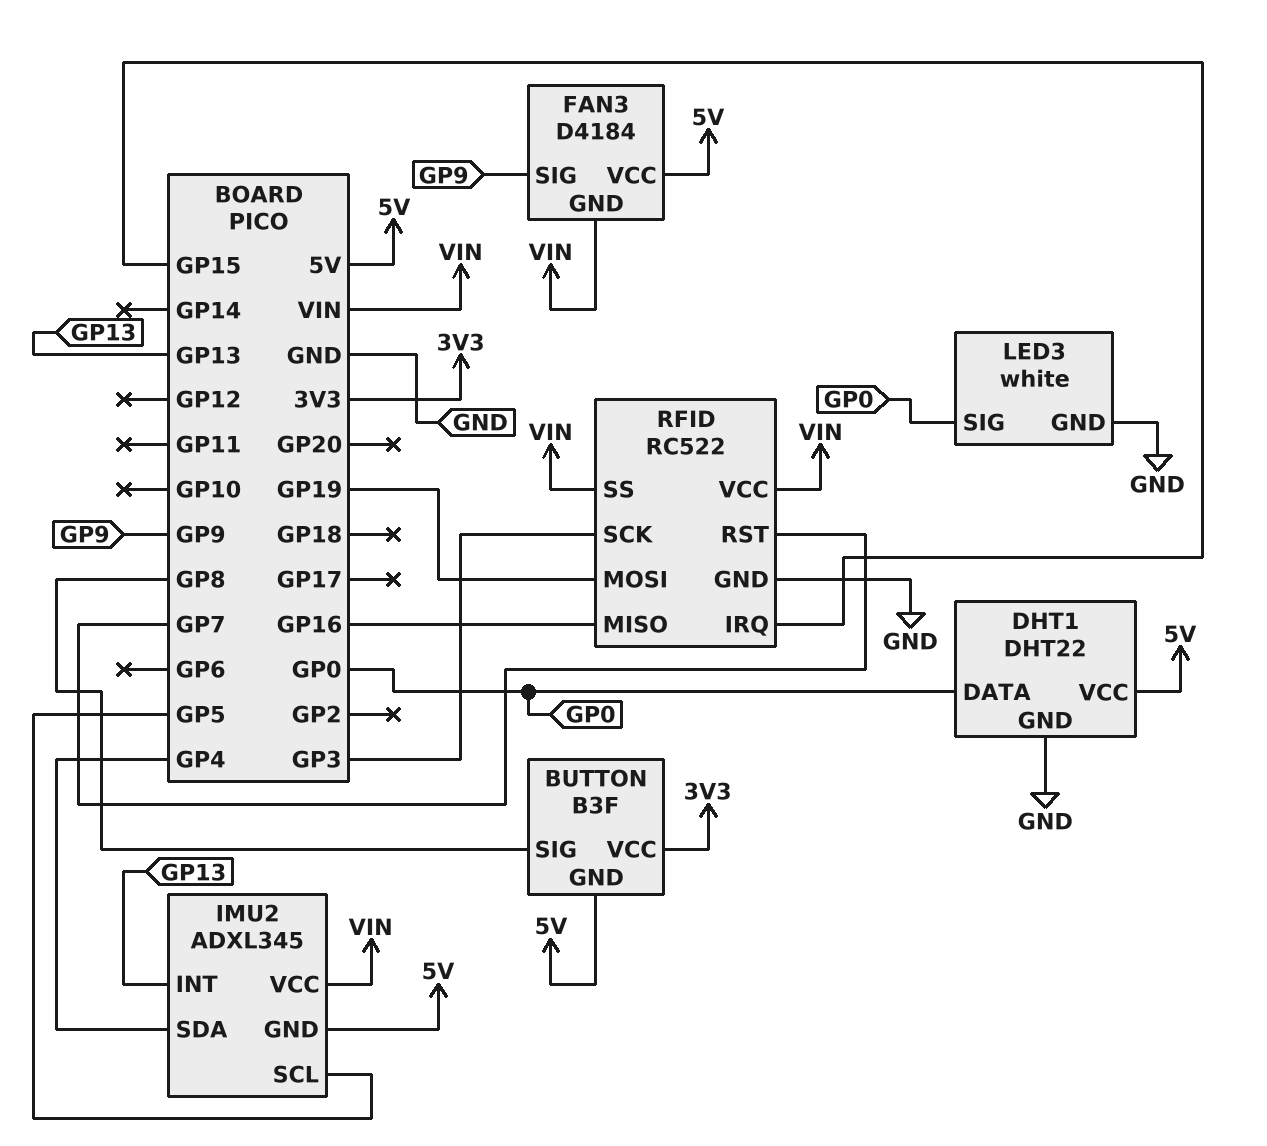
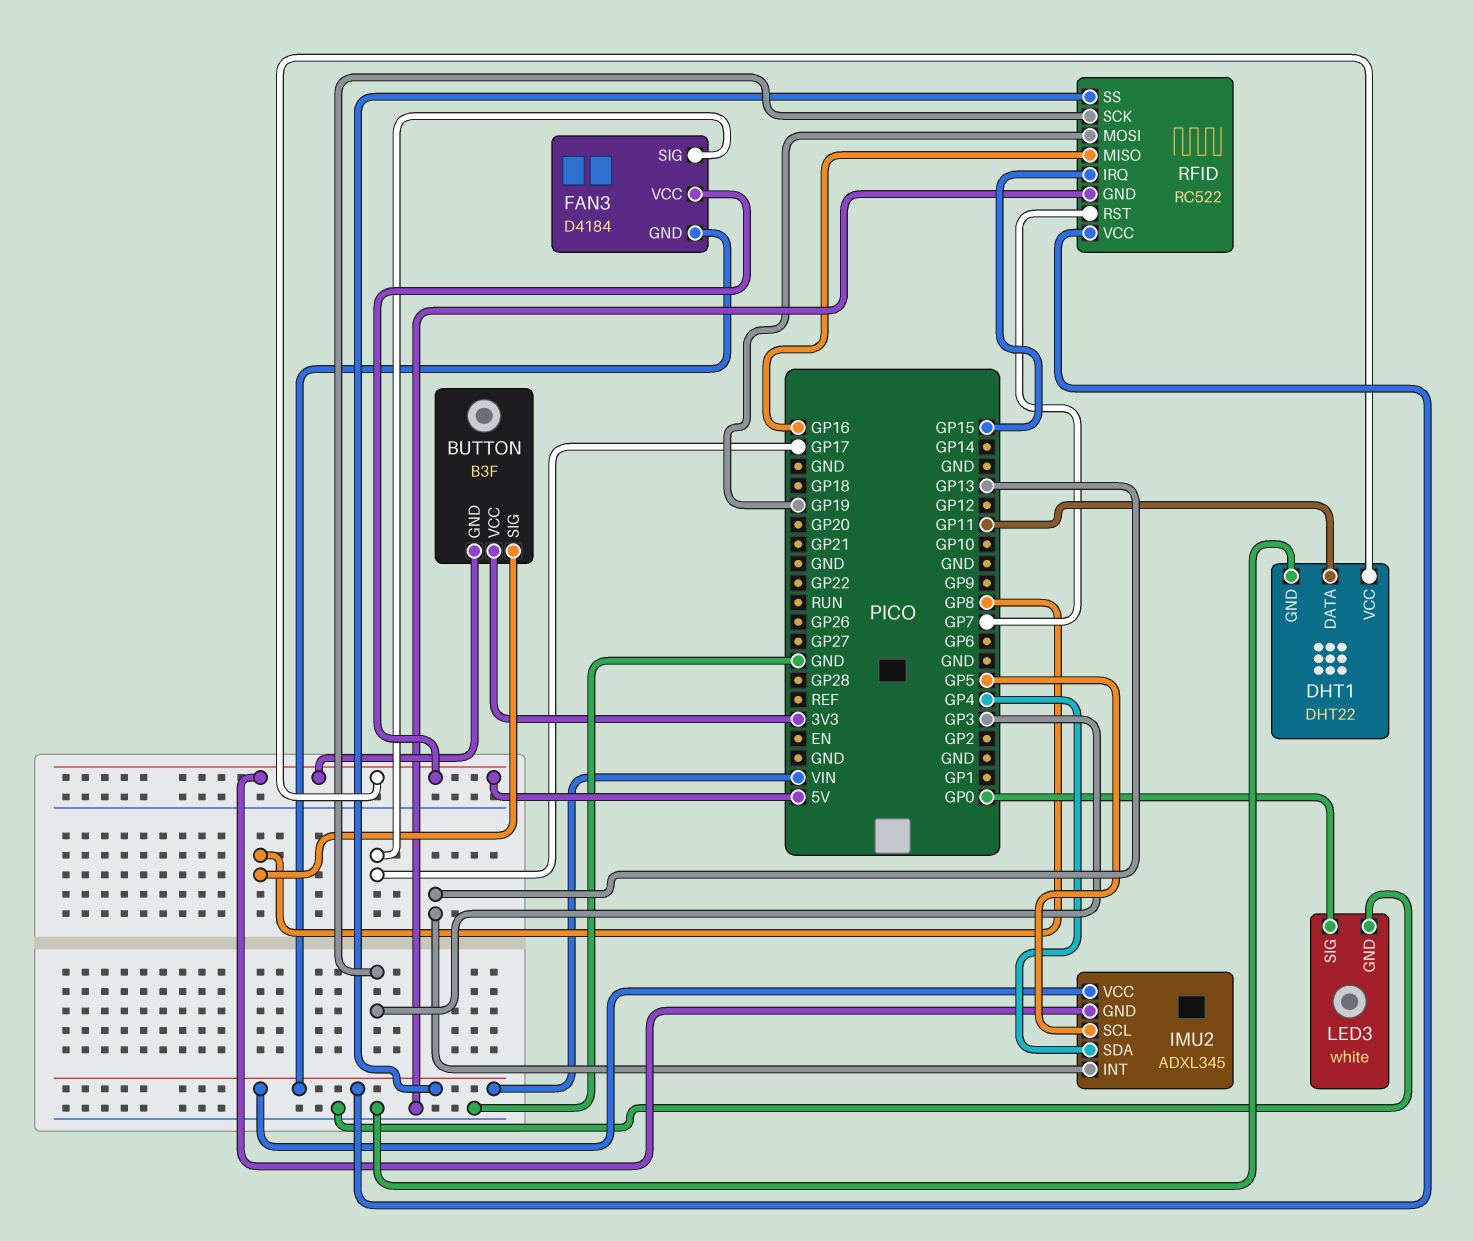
DHT1 pin DATA: GP0 -> GP11
FAN3 pin SIG: GP9 -> GP17

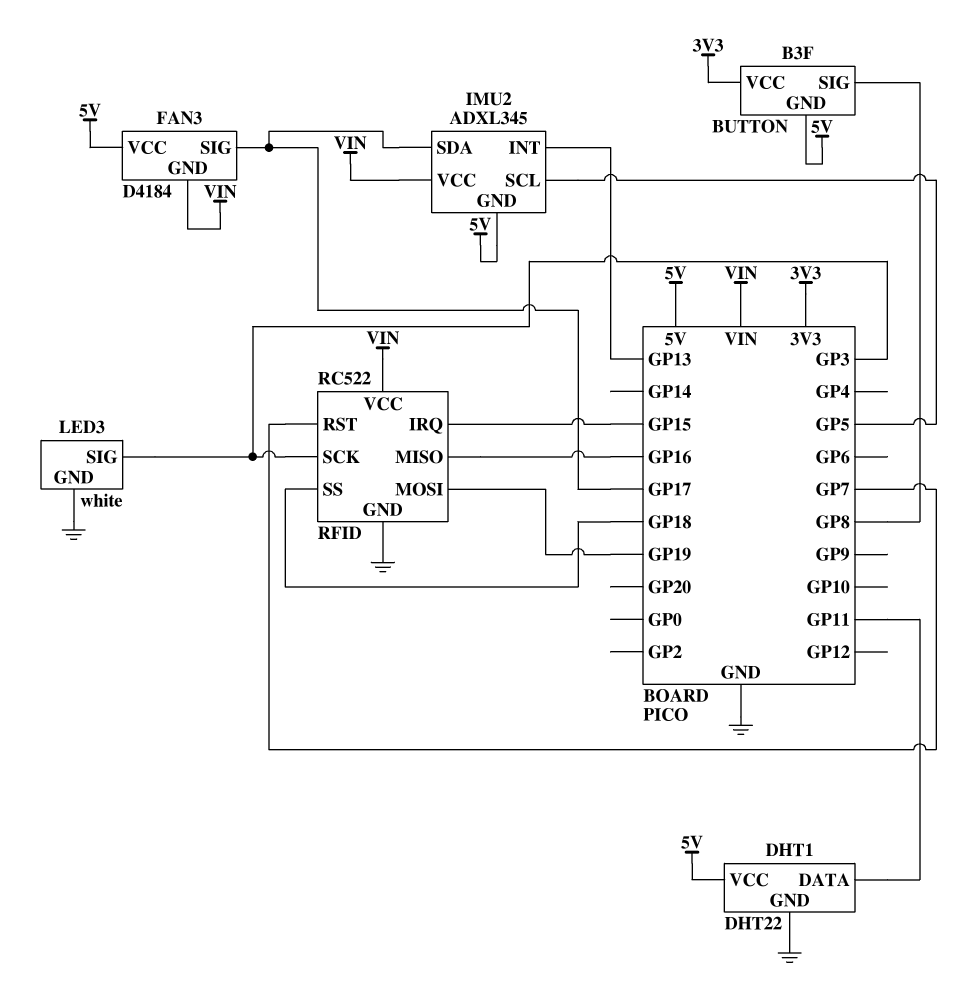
IMU2 pin SDA: GP4 -> GP17
LED3 pin SIG: GP0 -> GP3
RFID pin SS: VIN -> GP18

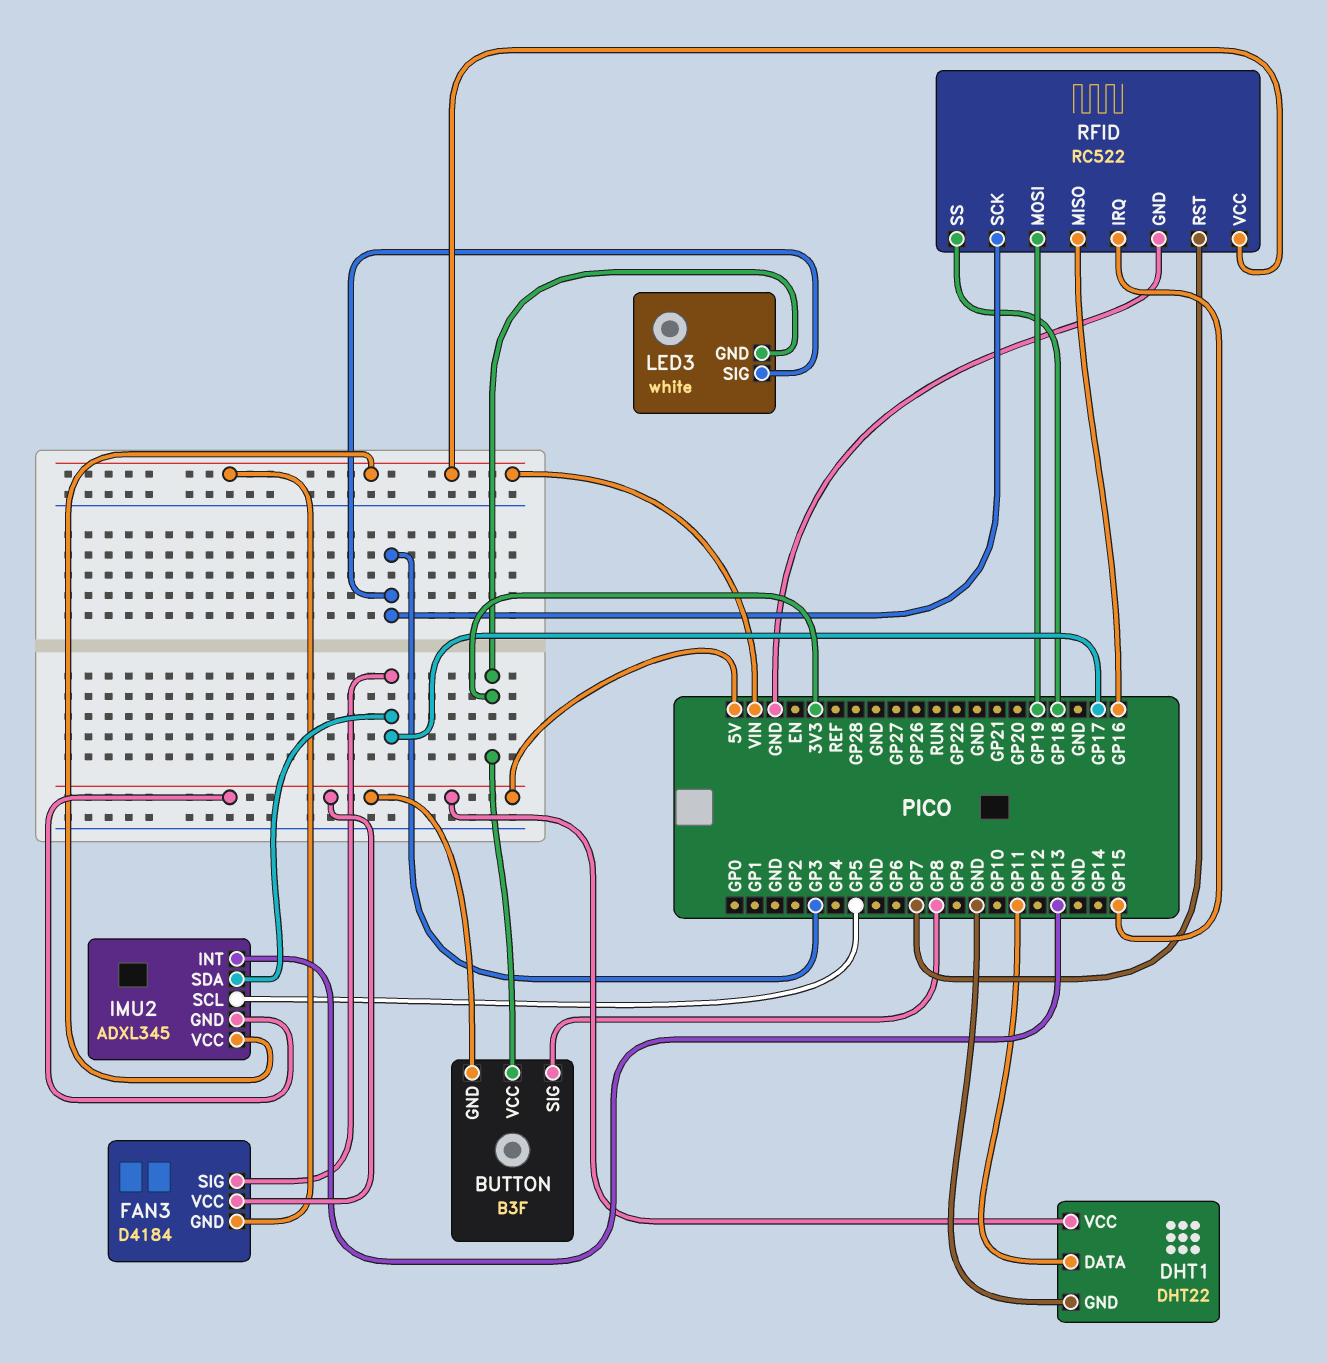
LED3 pin GND: GND -> 3V3

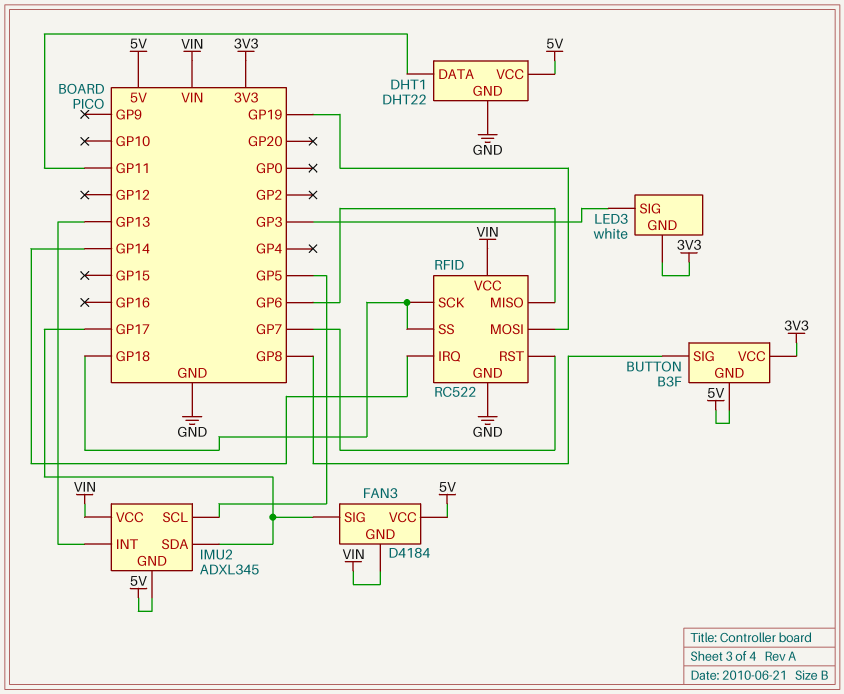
RFID pin IRQ: GP15 -> GP14
RFID pin MISO: GP16 -> GP6
RFID pin SCK: GP3 -> GP18

